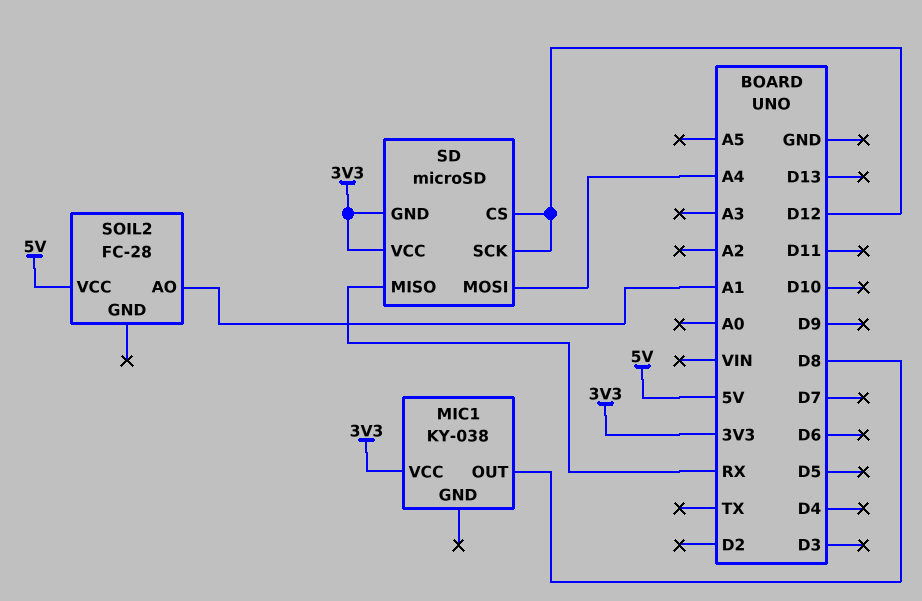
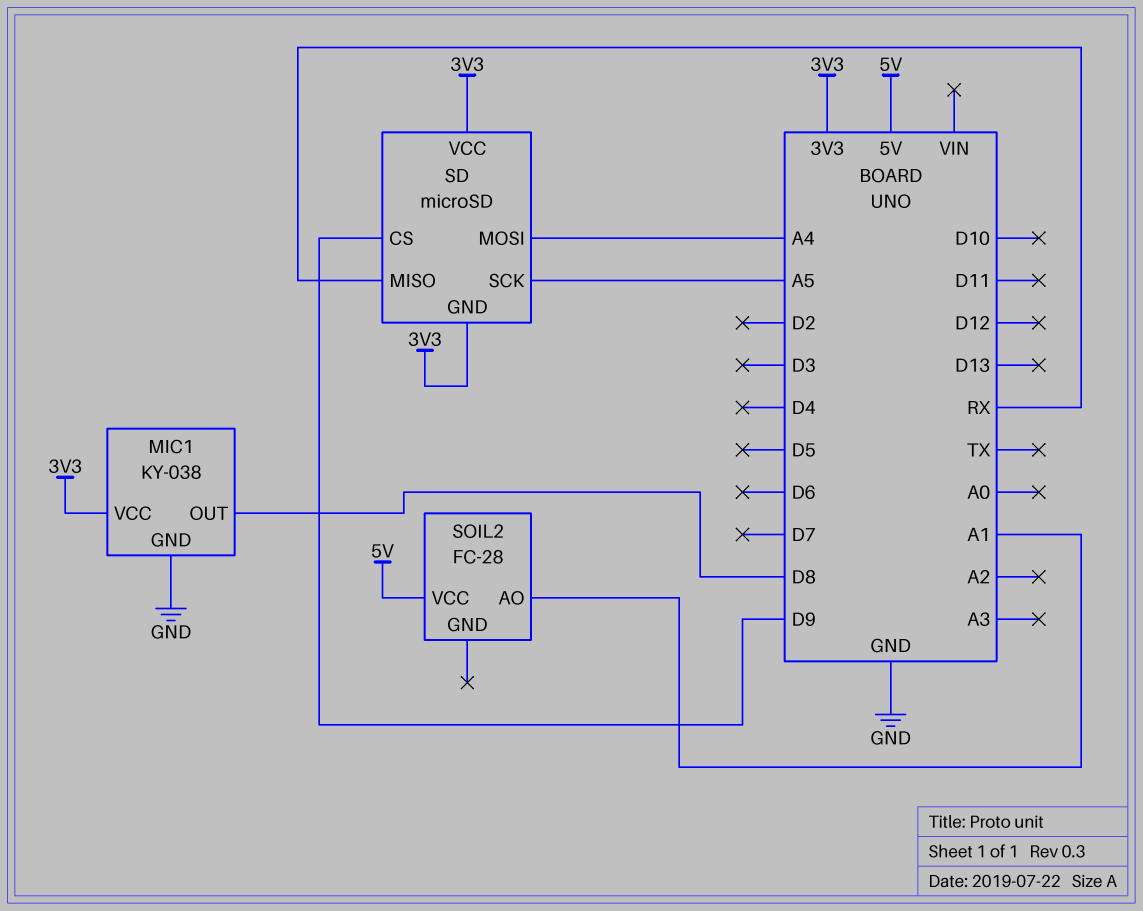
MIC1 pin GND: none -> GND
SD pin CS: D12 -> D9
SD pin SCK: D12 -> A5

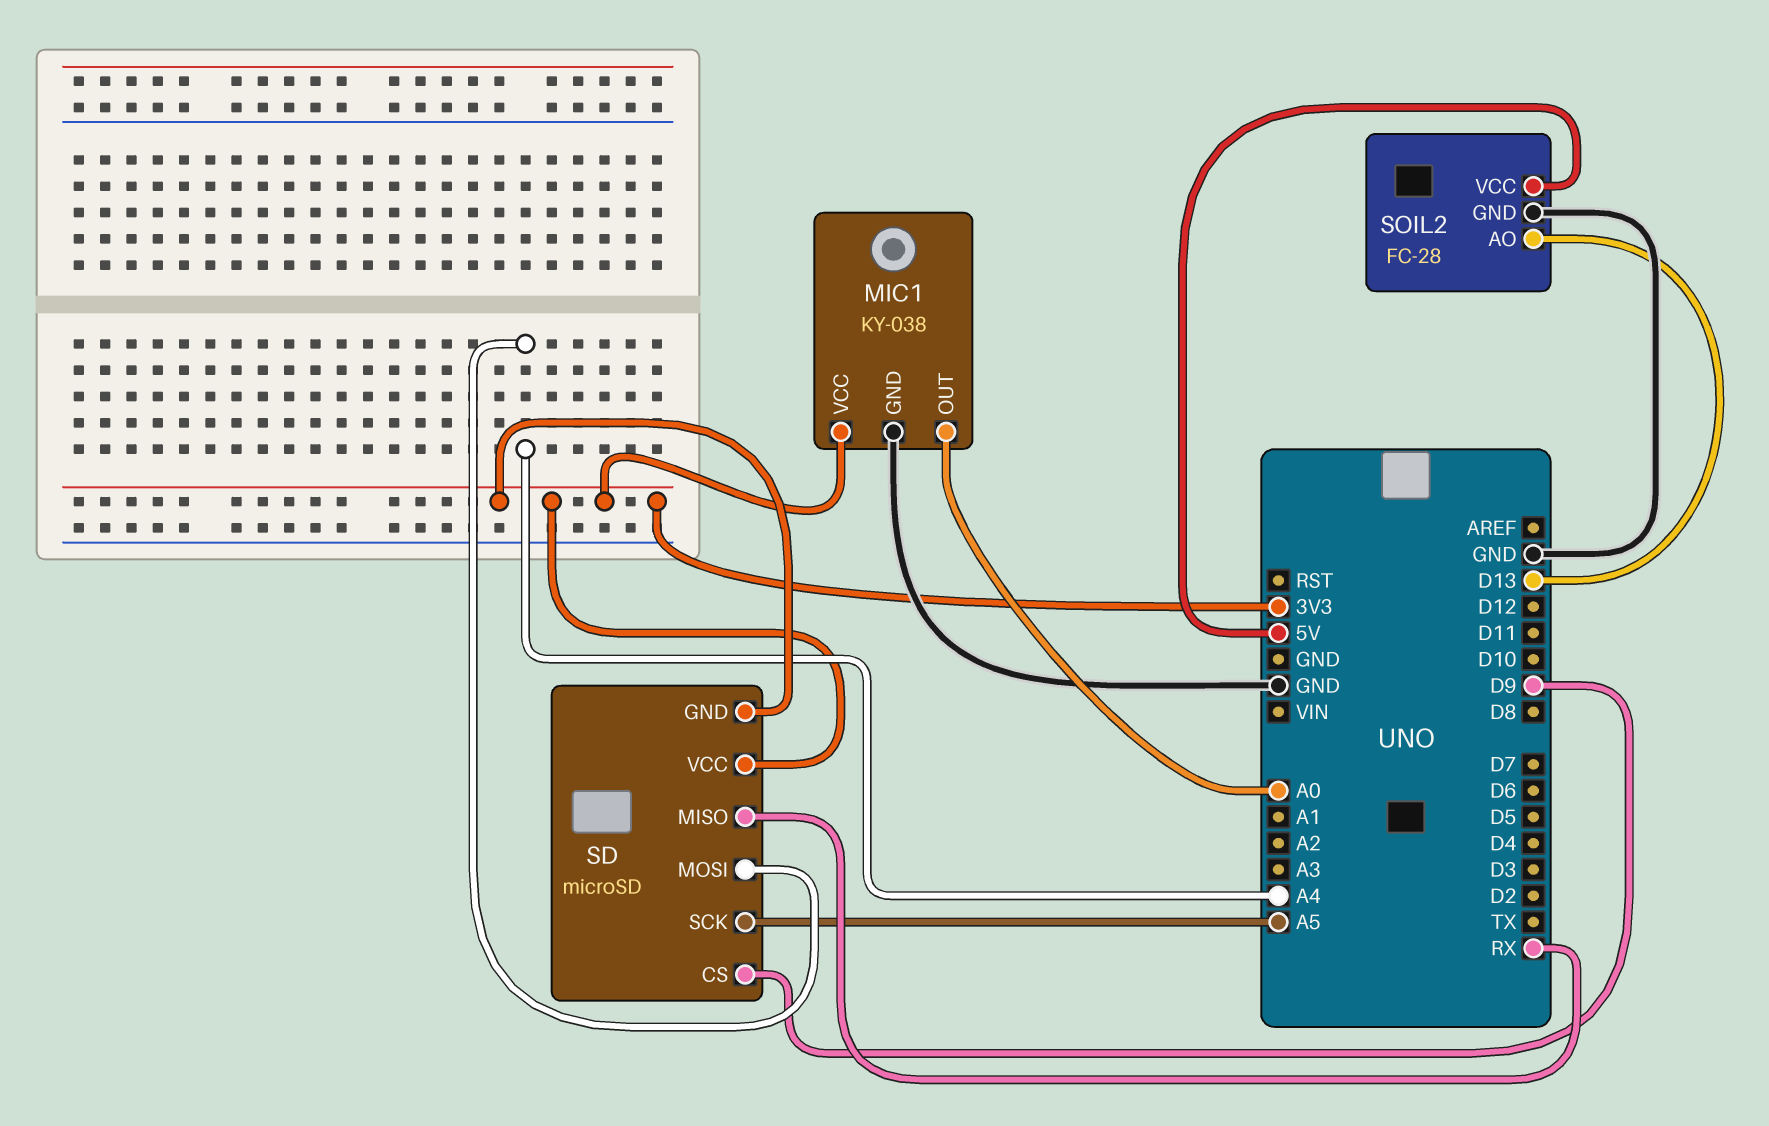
MIC1 pin OUT: D8 -> A0
SOIL2 pin AO: A1 -> D13
SOIL2 pin GND: none -> GND

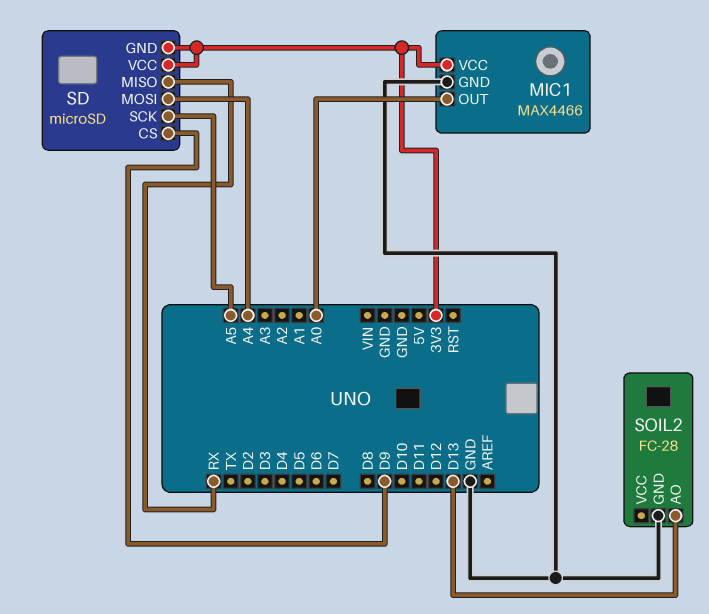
MIC1: KY-038 -> MAX4466
SOIL2 pin VCC: 5V -> none

